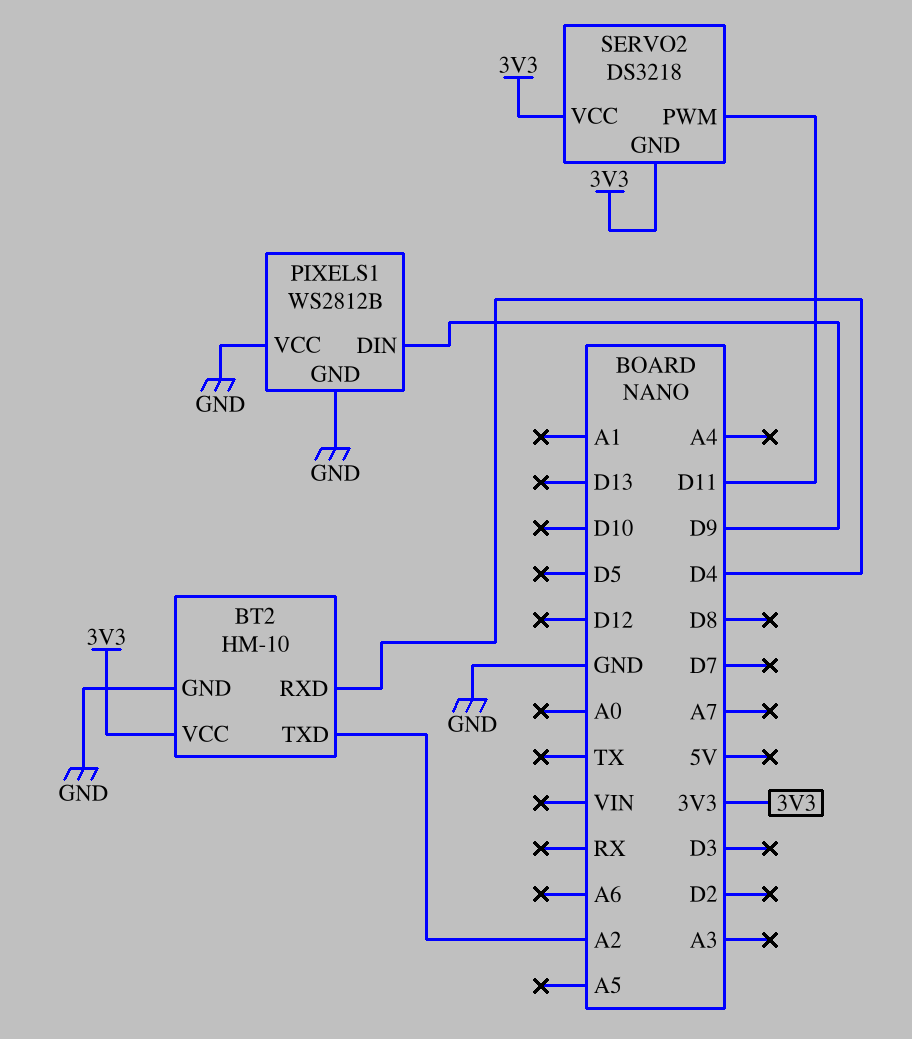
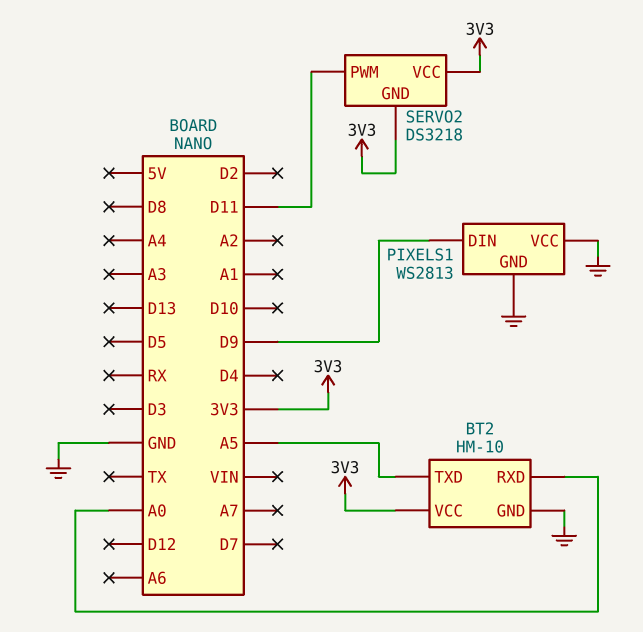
BT2 pin RXD: D4 -> A0
BT2 pin TXD: A2 -> A5
PIXELS1: WS2812B -> WS2813

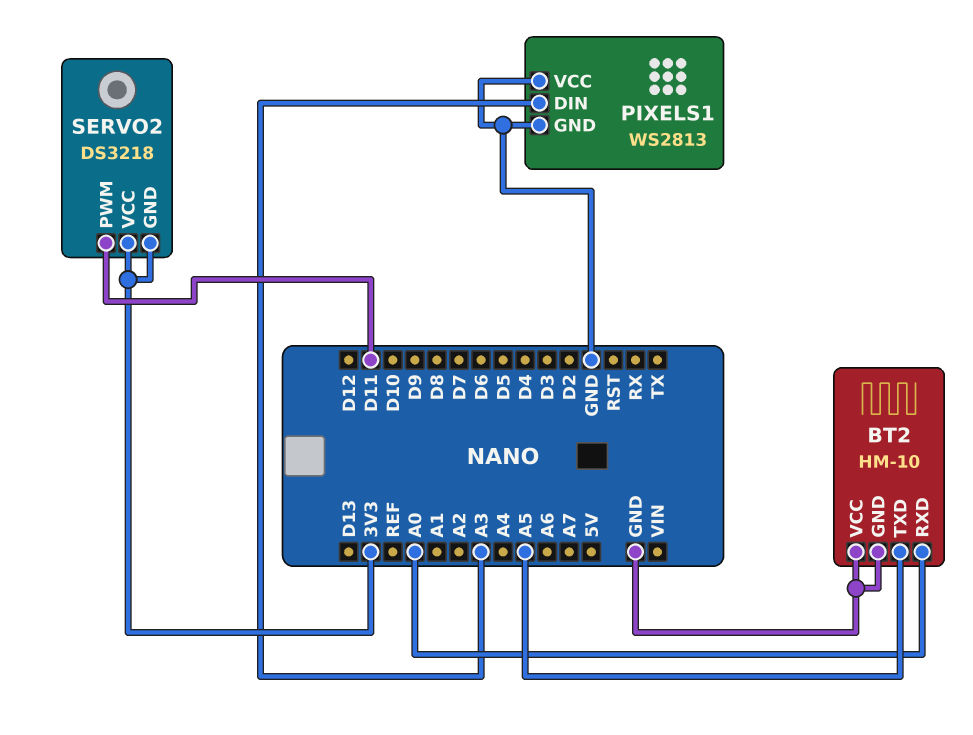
BT2 pin VCC: 3V3 -> GND
PIXELS1 pin DIN: D9 -> A3

